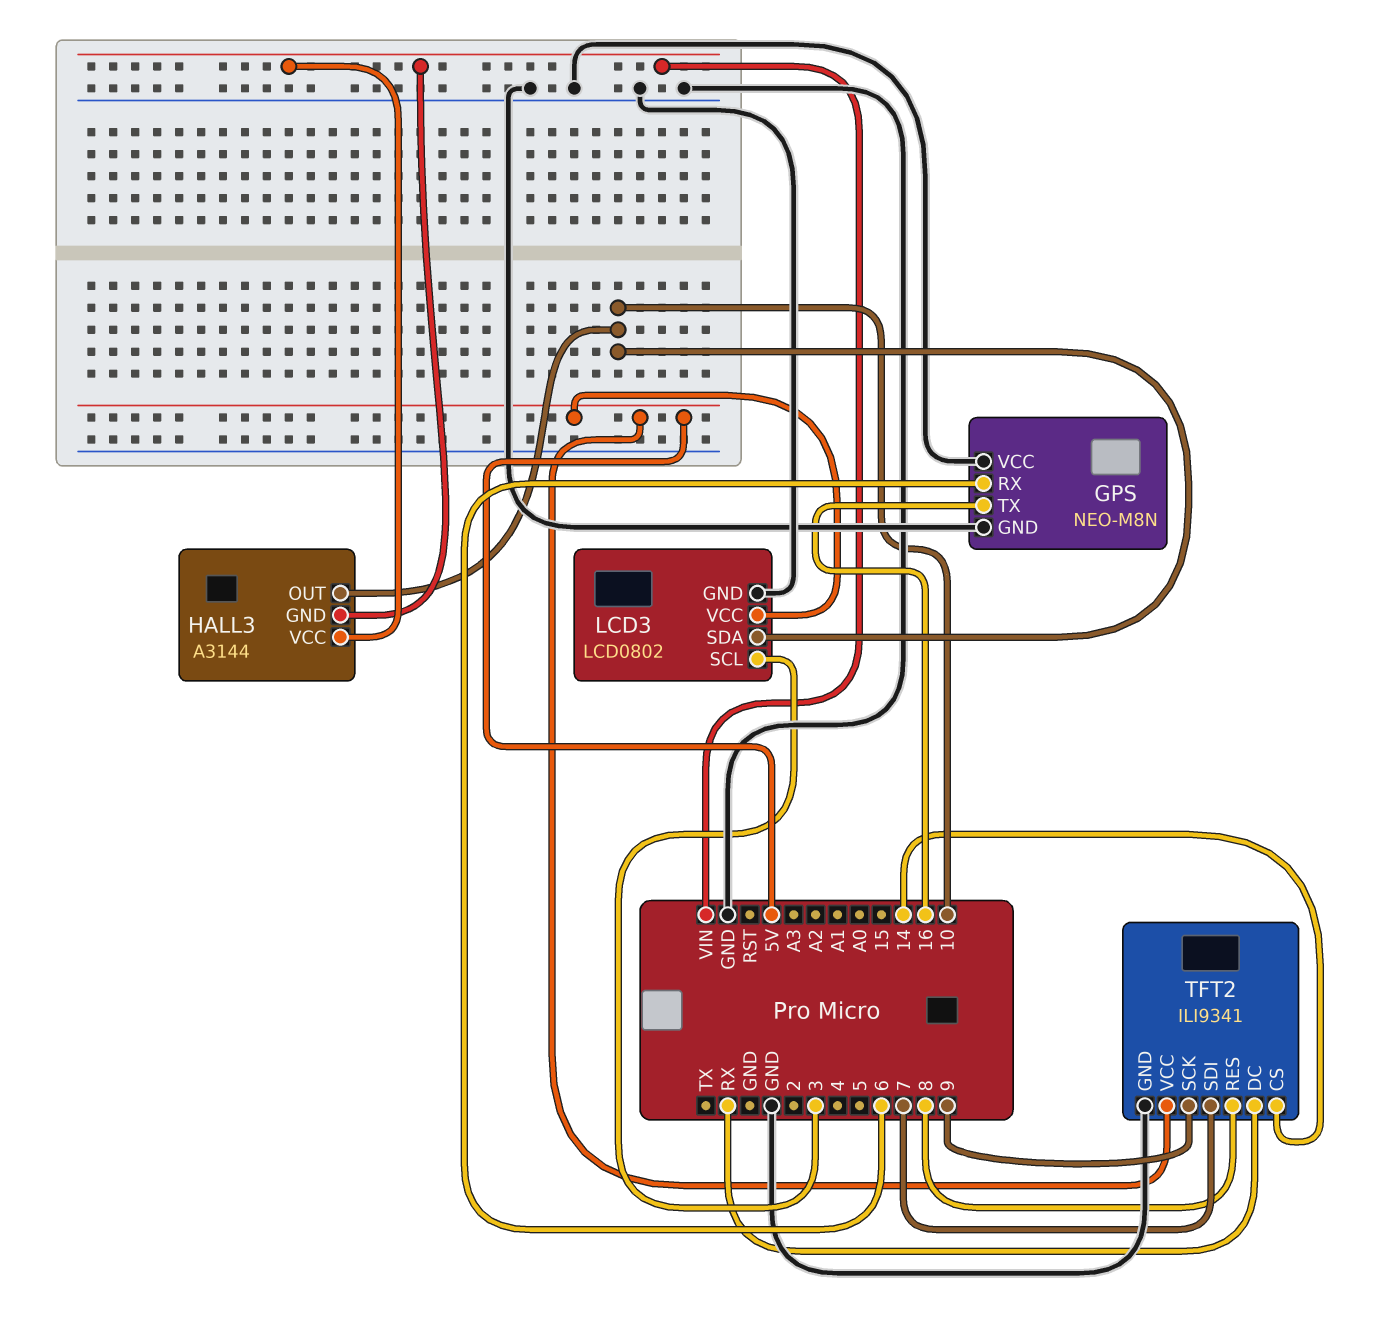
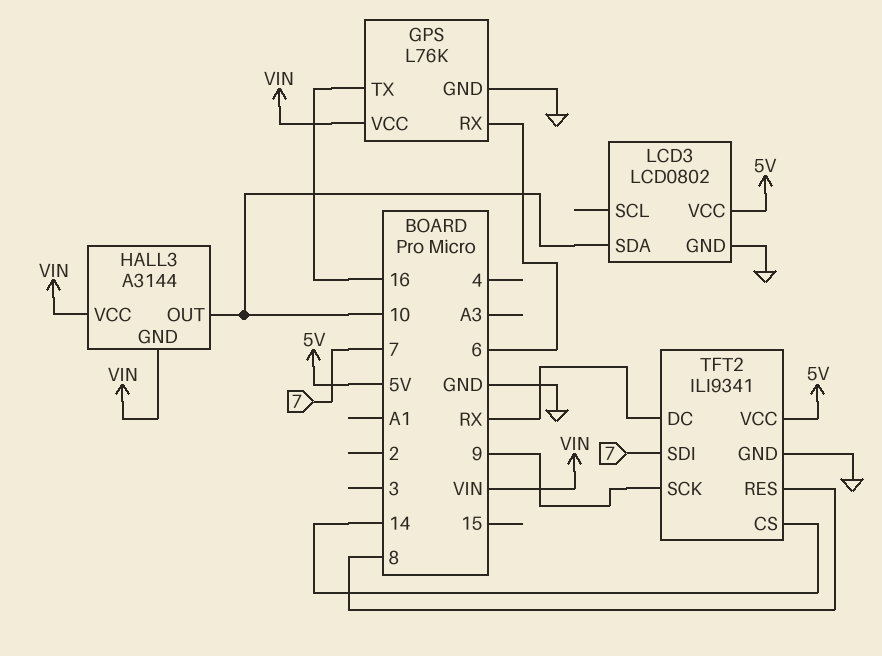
GPS: NEO-M8N -> L76K
GPS pin VCC: GND -> VIN
LCD3 pin SCL: 3 -> none

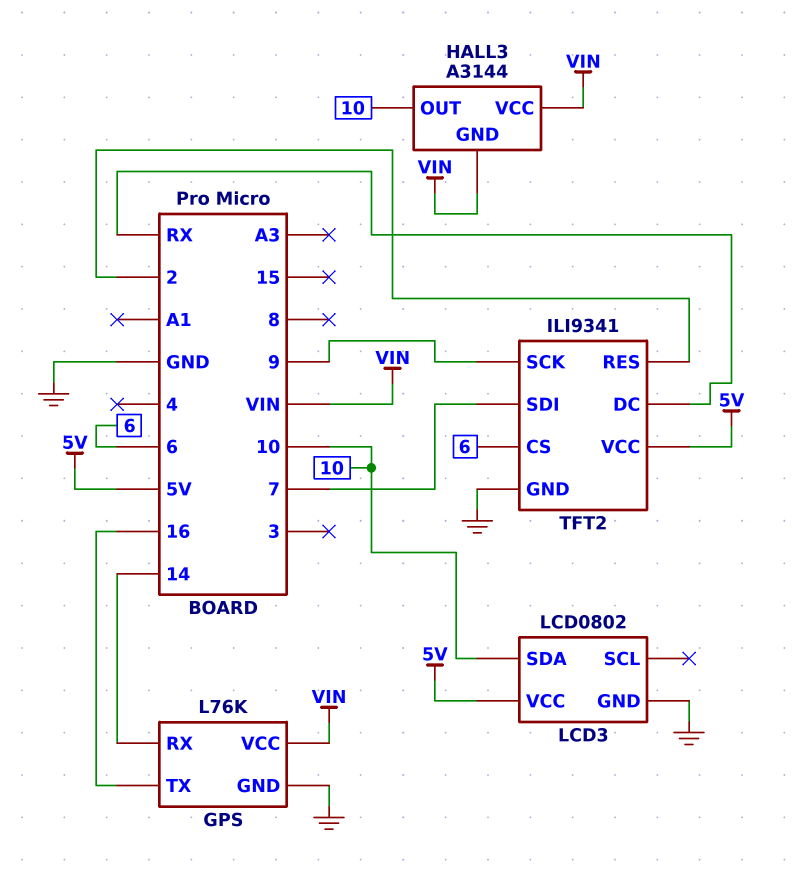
GPS pin RX: 6 -> 14
TFT2 pin CS: 14 -> 6
TFT2 pin RES: 8 -> 2

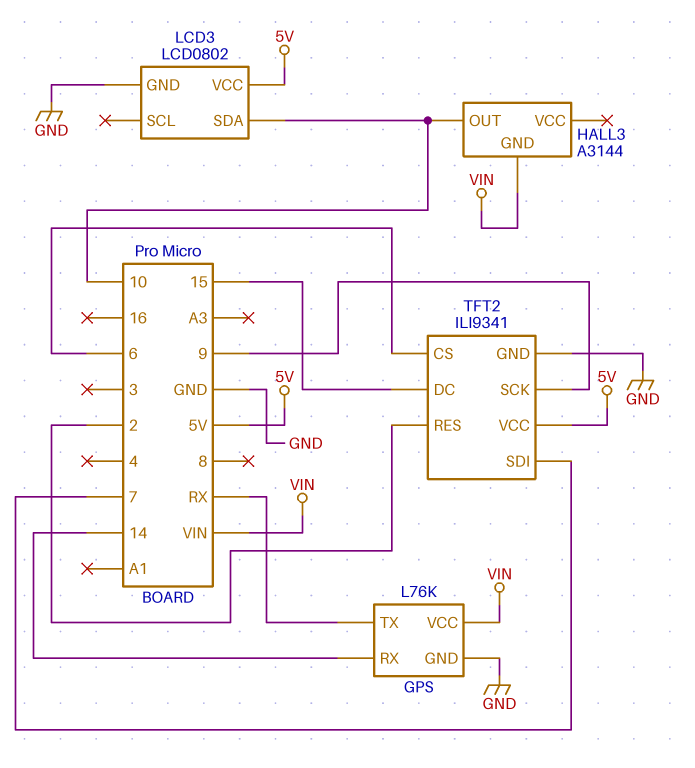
GPS pin TX: 16 -> RX
HALL3 pin VCC: VIN -> none
TFT2 pin DC: RX -> 15

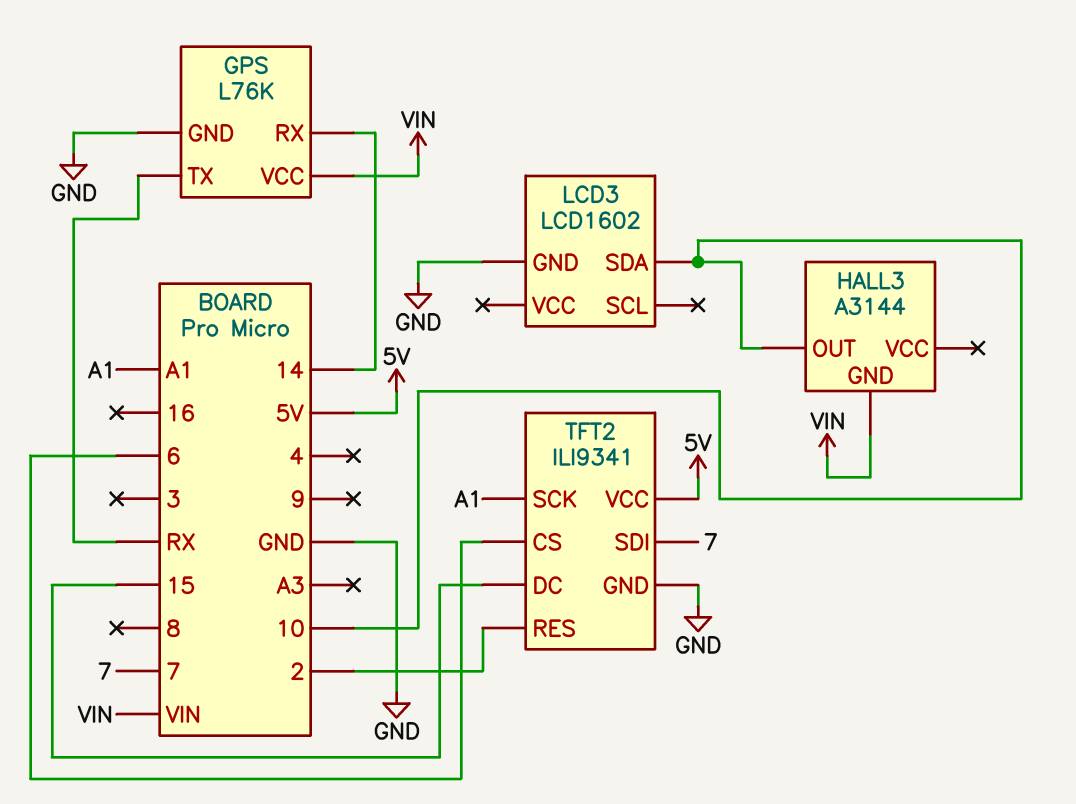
LCD3: LCD0802 -> LCD1602
LCD3 pin VCC: 5V -> none
TFT2 pin SCK: 9 -> A1

